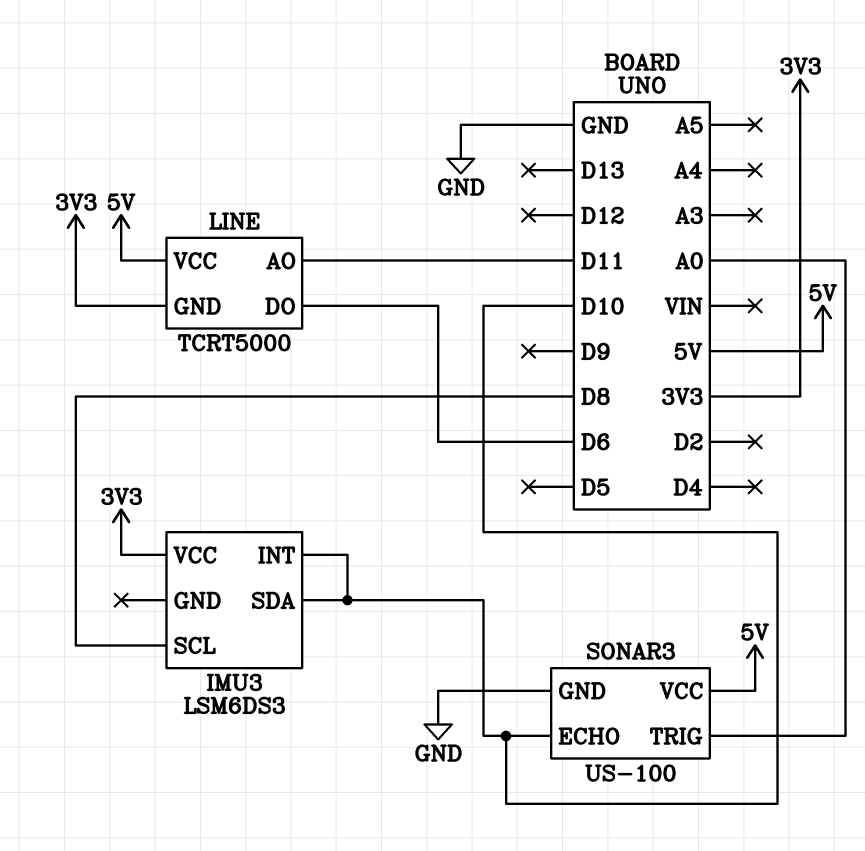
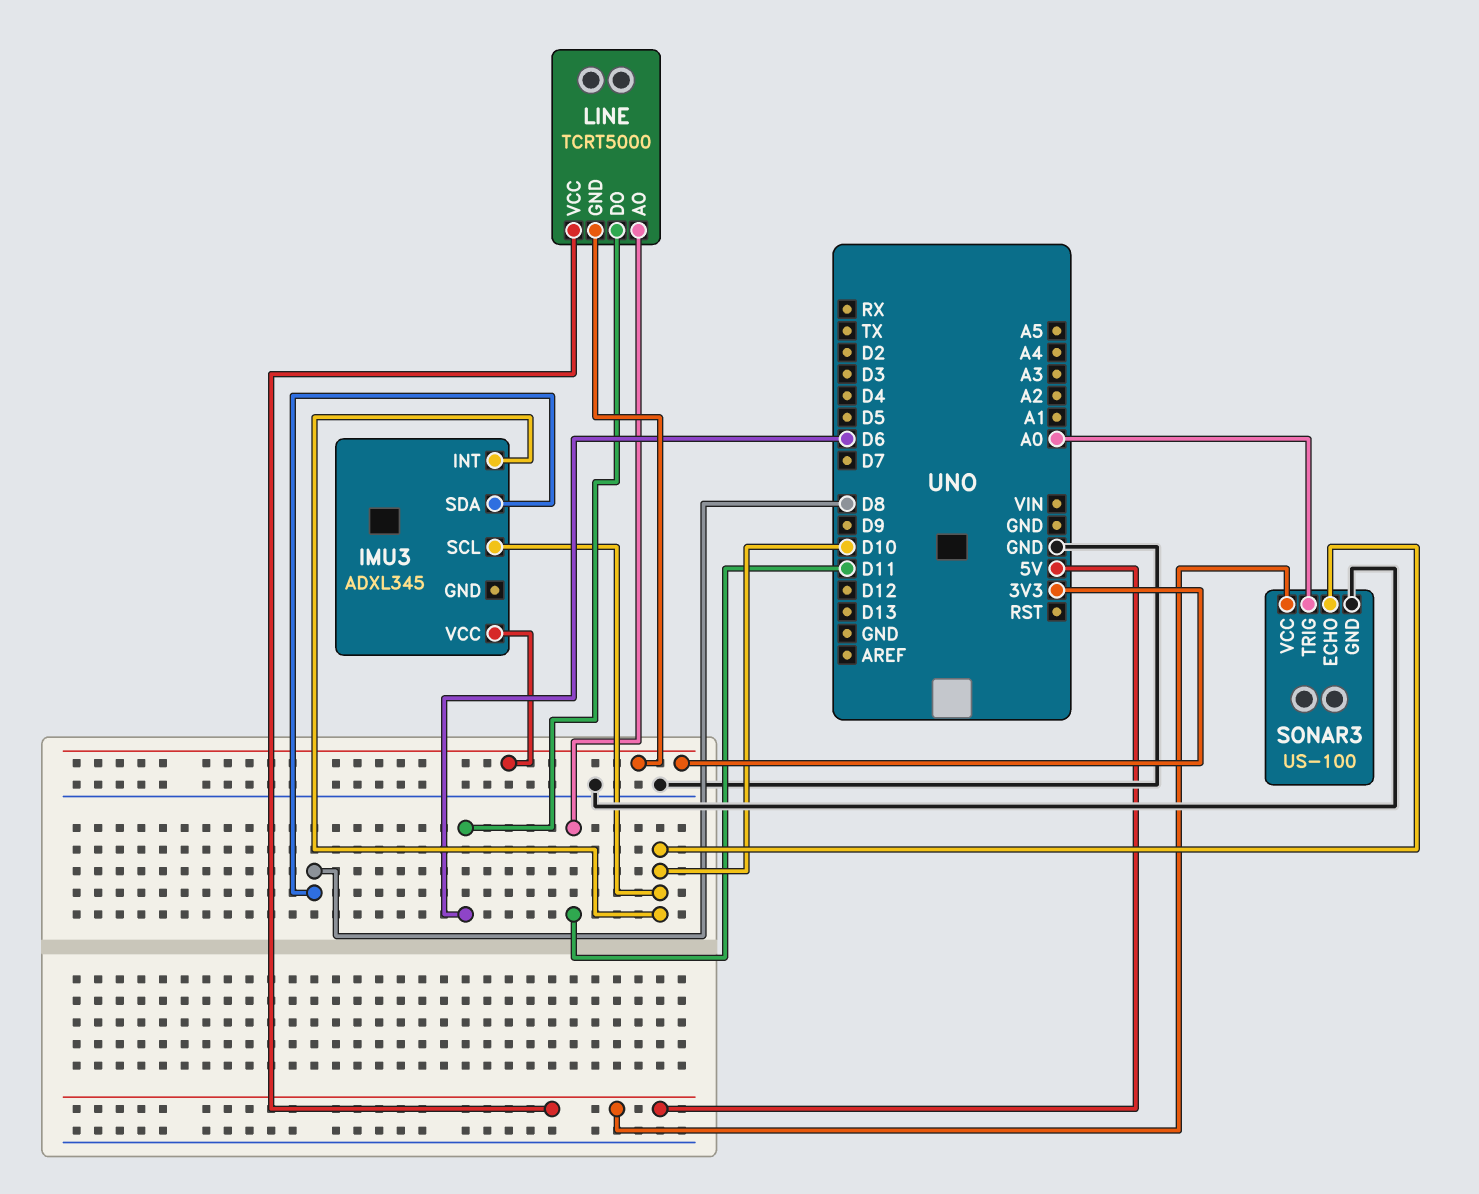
IMU3: LSM6DS3 -> ADXL345
IMU3 pin SCL: D8 -> D10
IMU3 pin SDA: D10 -> D8

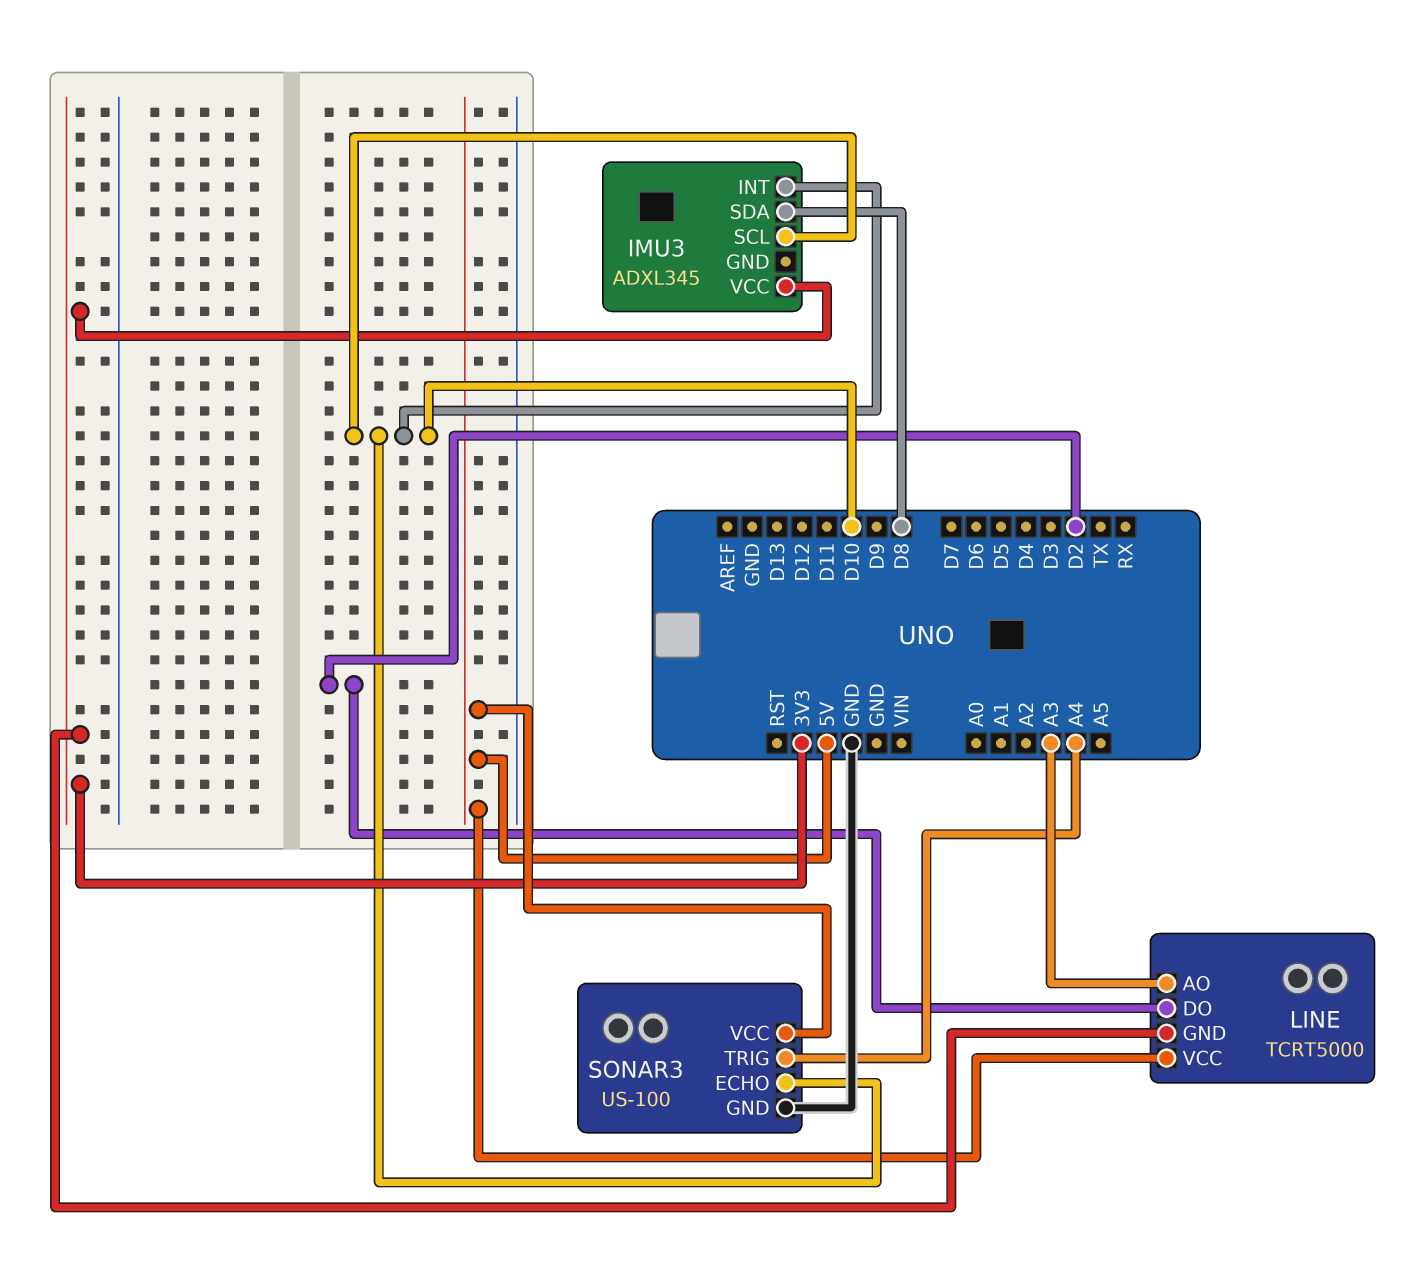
LINE pin AO: D11 -> A3
LINE pin DO: D6 -> D2
SONAR3 pin TRIG: A0 -> A4

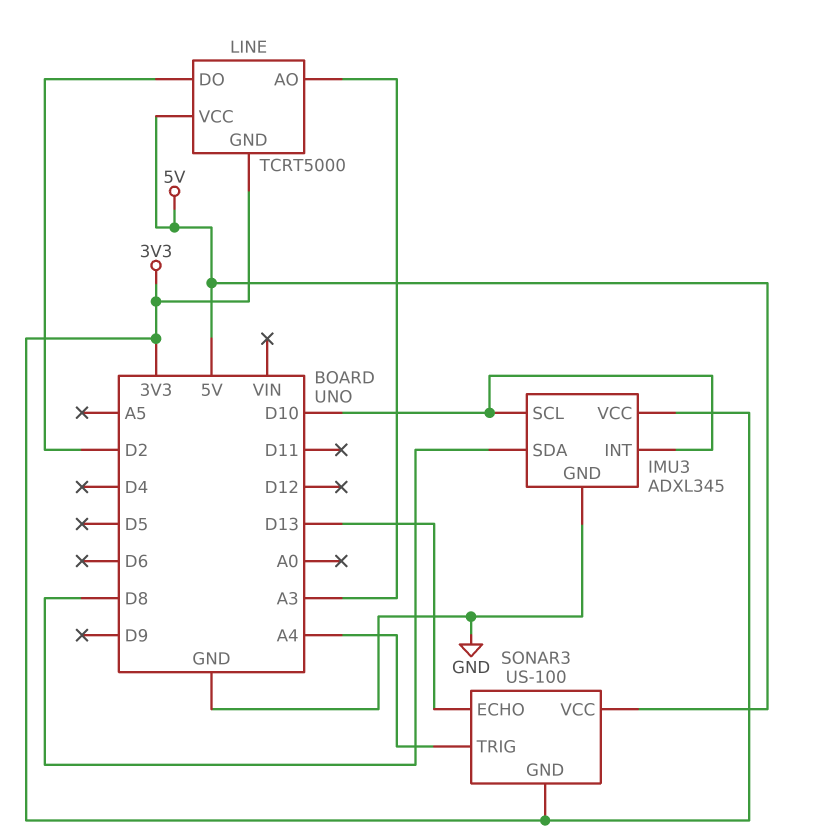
IMU3 pin GND: none -> GND
SONAR3 pin ECHO: D10 -> D13
SONAR3 pin GND: GND -> 3V3

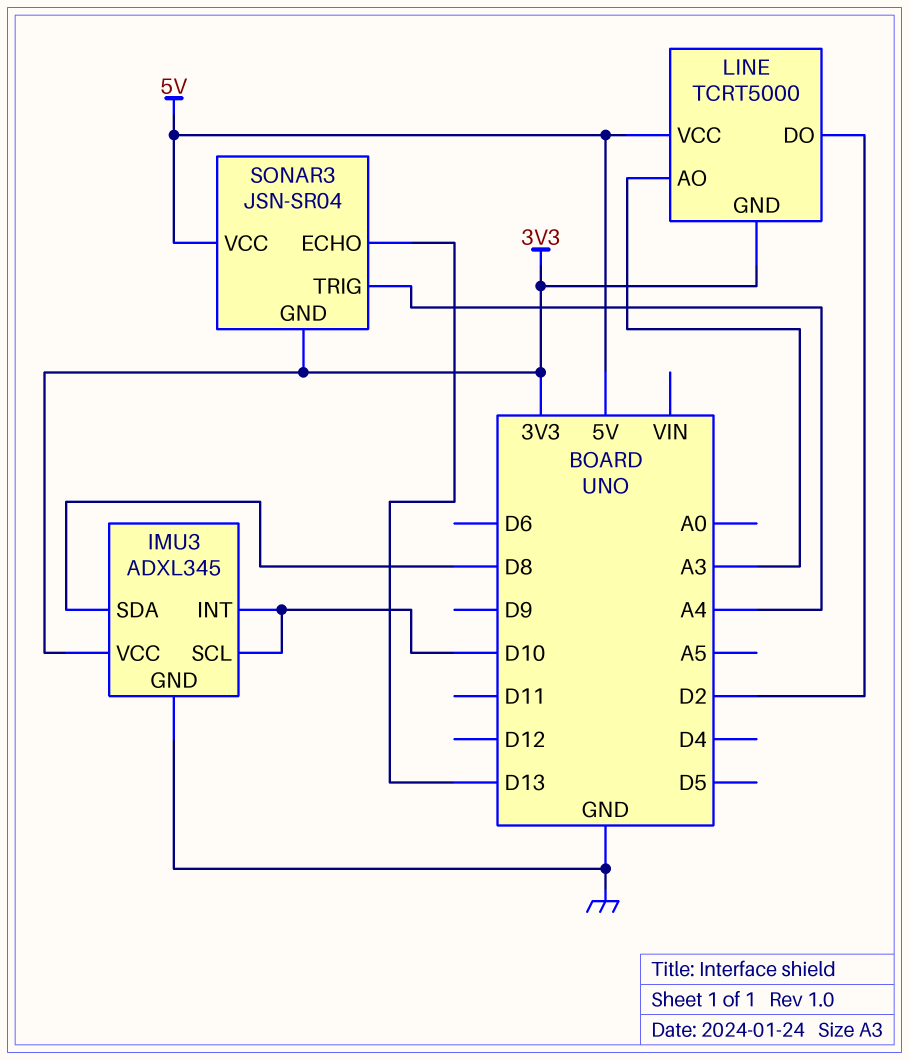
SONAR3: US-100 -> JSN-SR04

